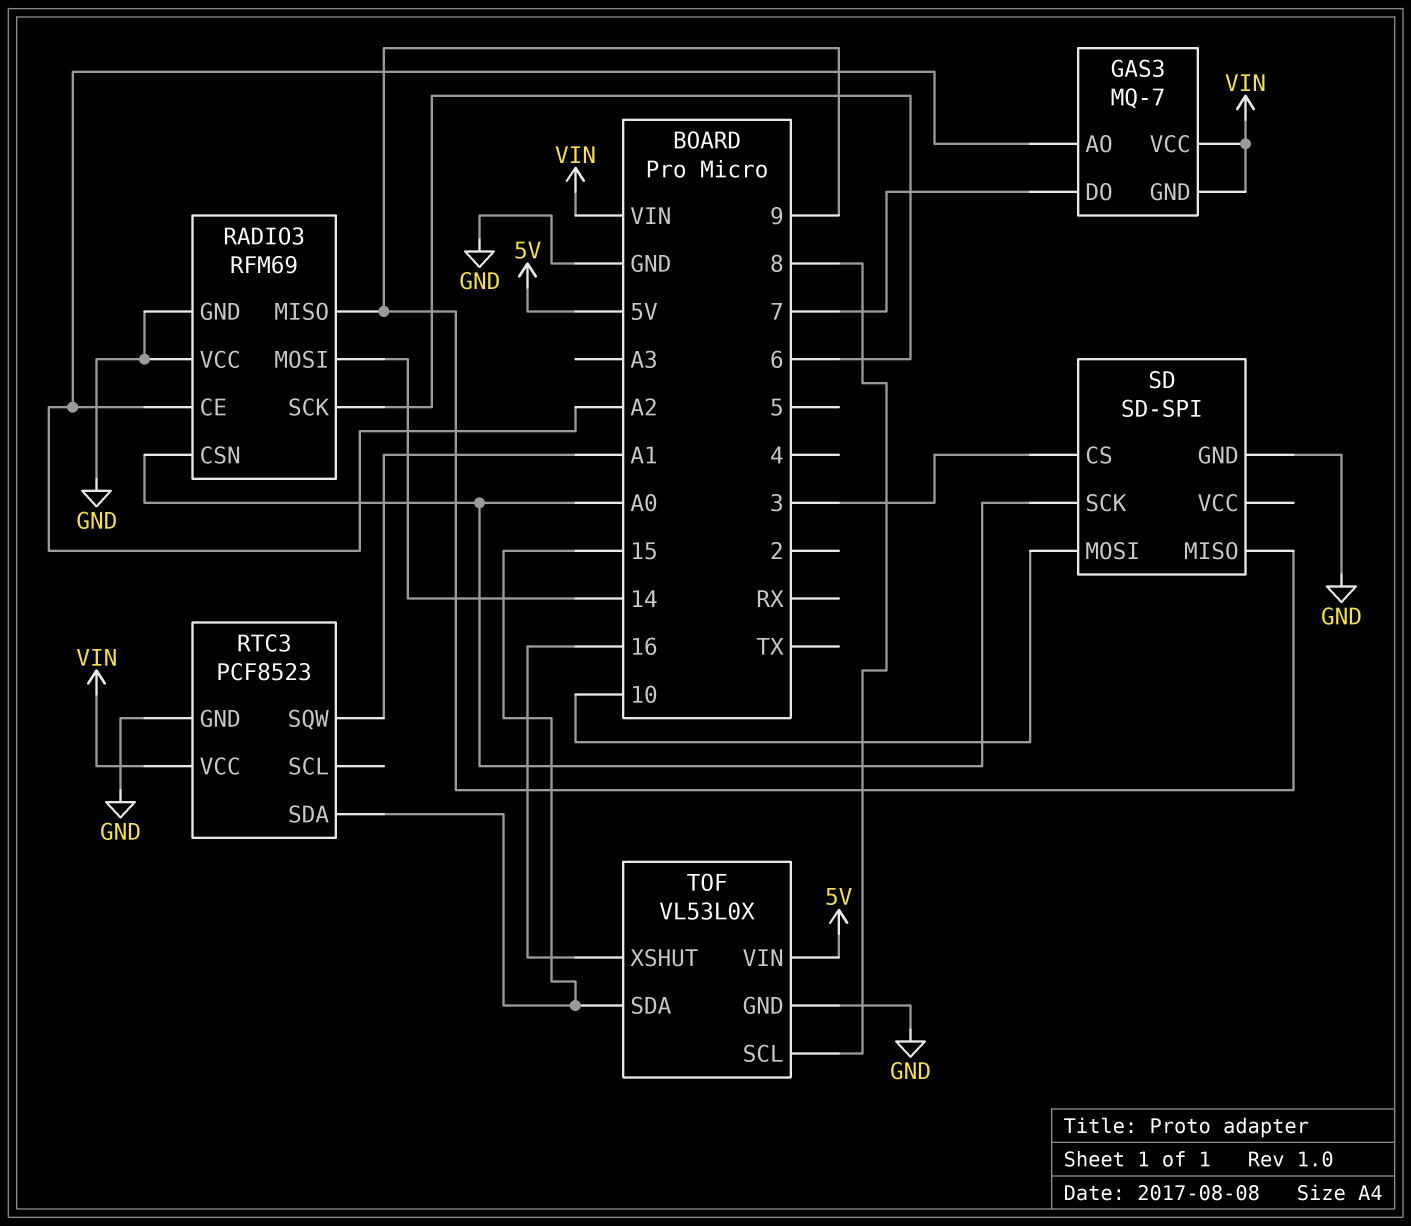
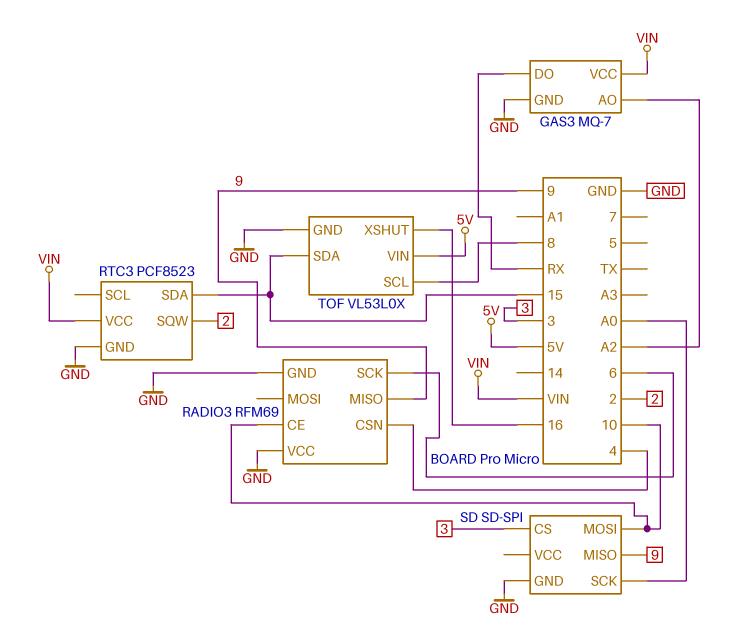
GAS3 pin DO: 7 -> RX
GAS3 pin GND: VIN -> GND
RADIO3 pin CE: A2 -> 10
RADIO3 pin CSN: A0 -> 4
RADIO3 pin MOSI: 14 -> none
RTC3 pin SQW: A1 -> 2

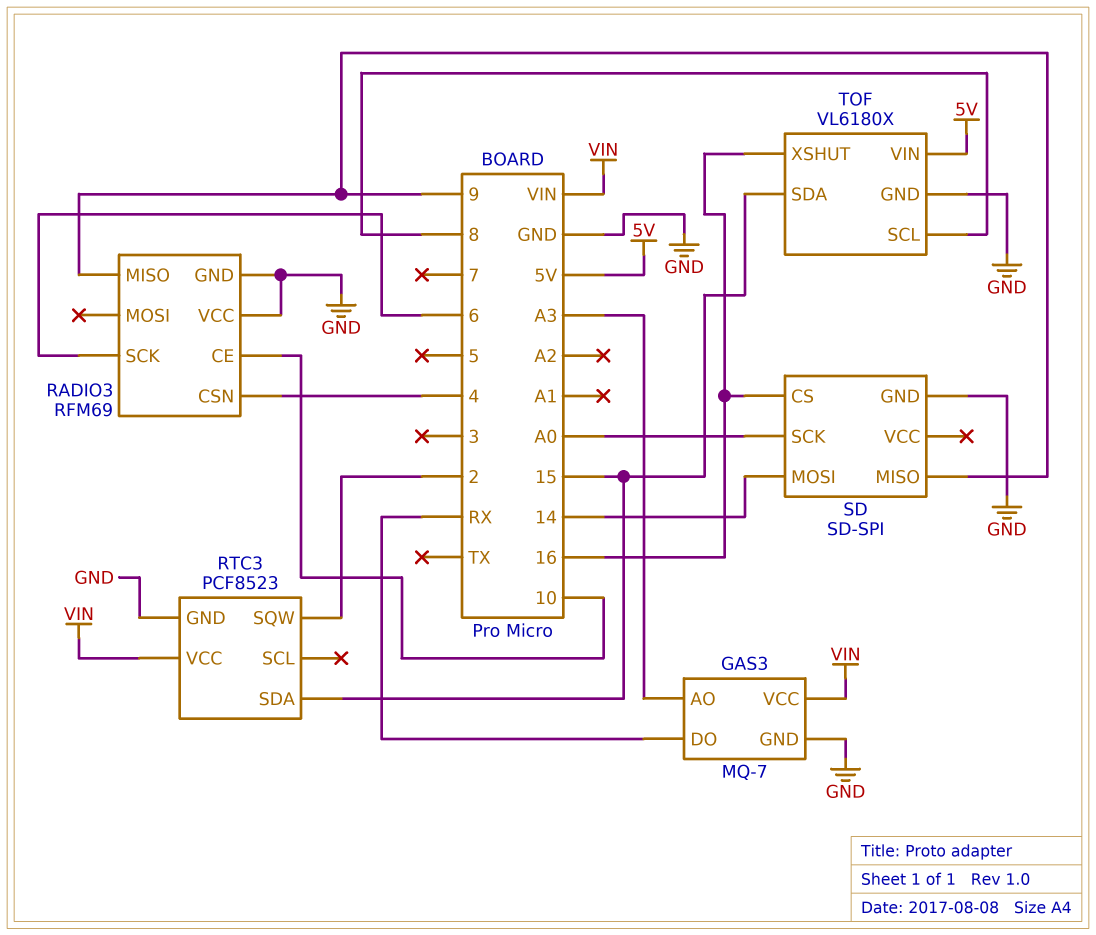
GAS3 pin AO: A2 -> A3
SD pin CS: 3 -> 16
SD pin MOSI: 10 -> 14
TOF: VL53L0X -> VL6180X

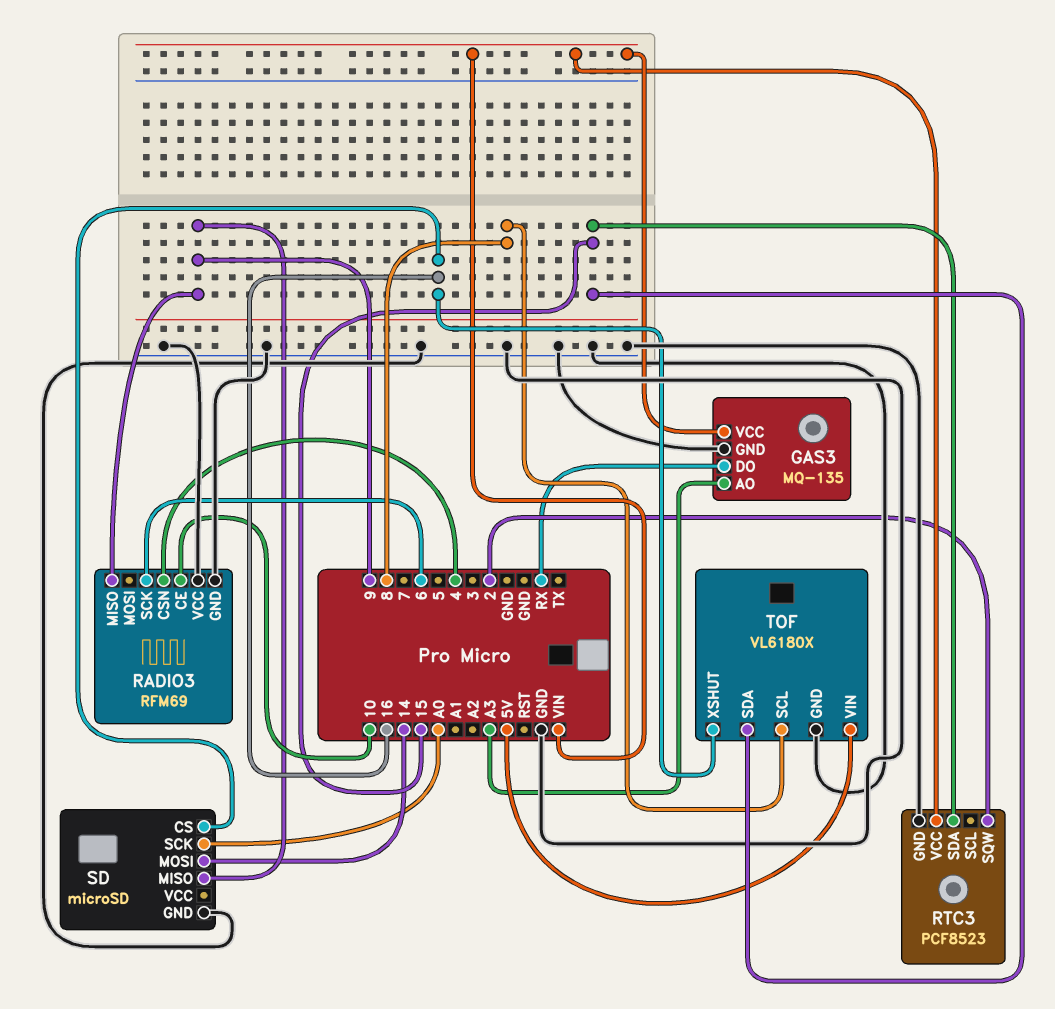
GAS3: MQ-7 -> MQ-135
SD: SD-SPI -> microSD

